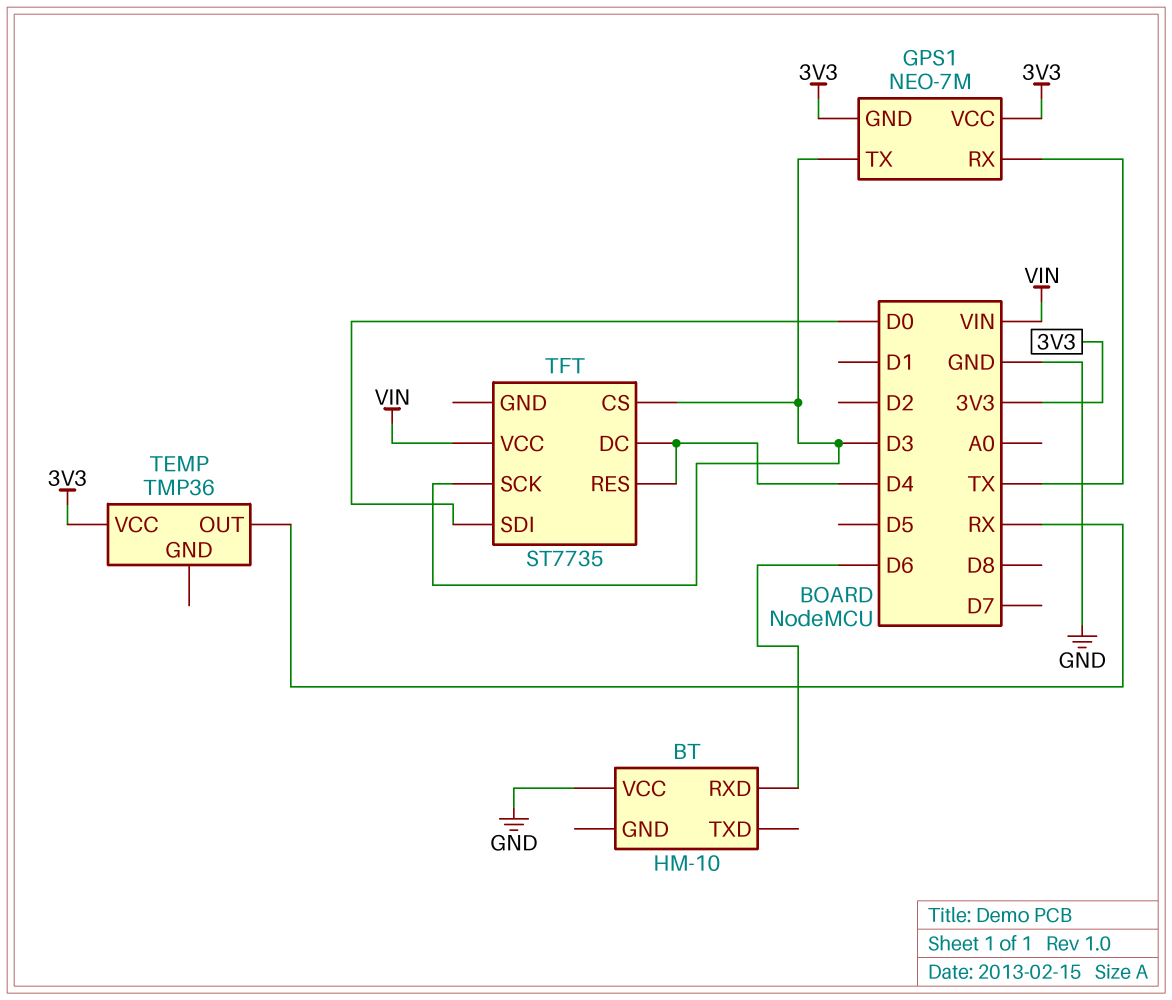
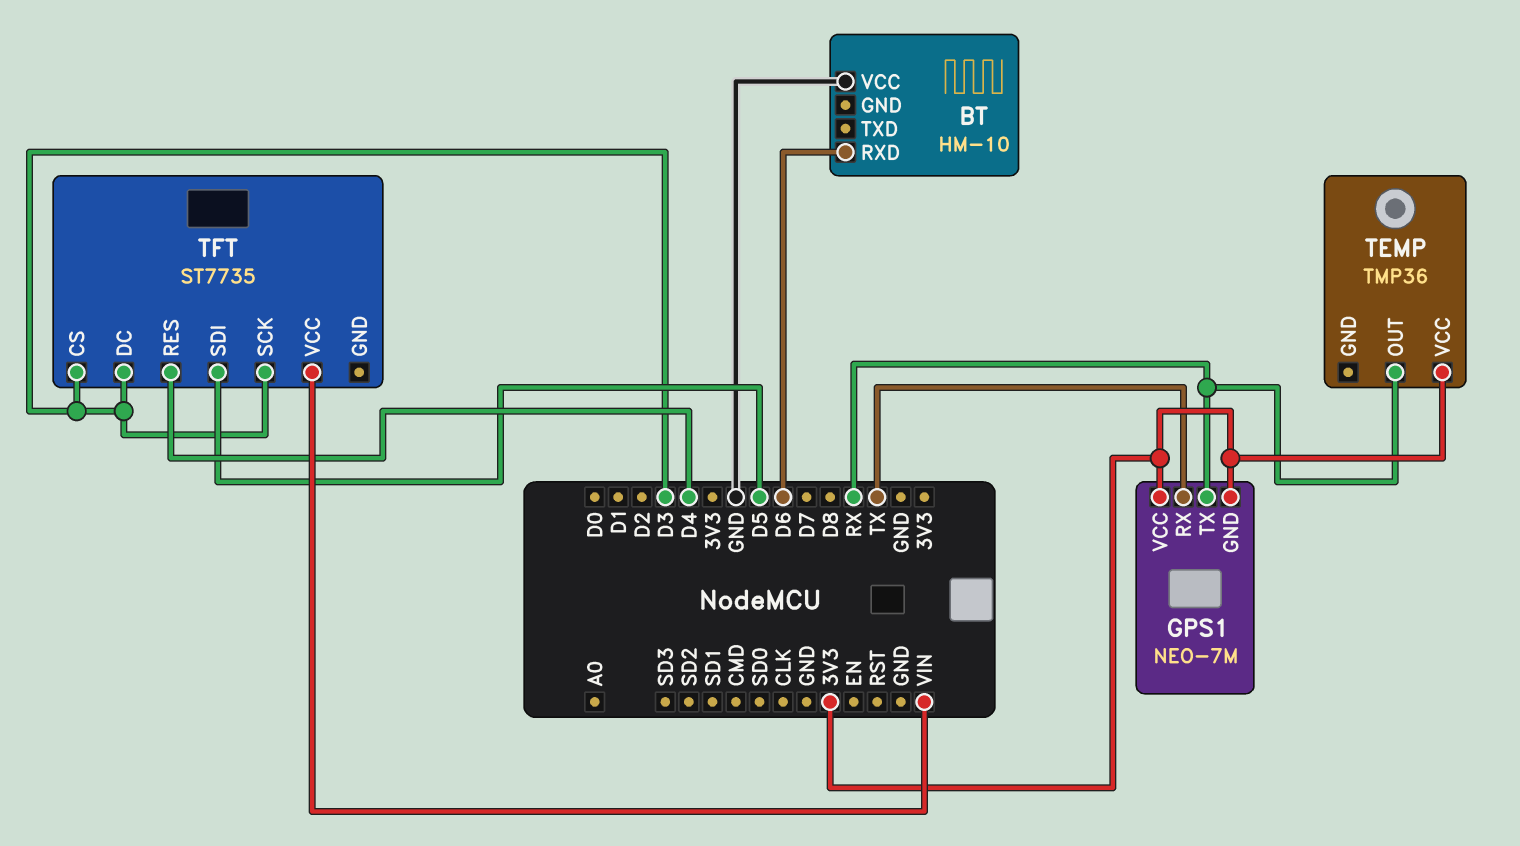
GPS1 pin TX: D3 -> RX
TFT pin DC: D4 -> D3
TFT pin SDI: D0 -> D5

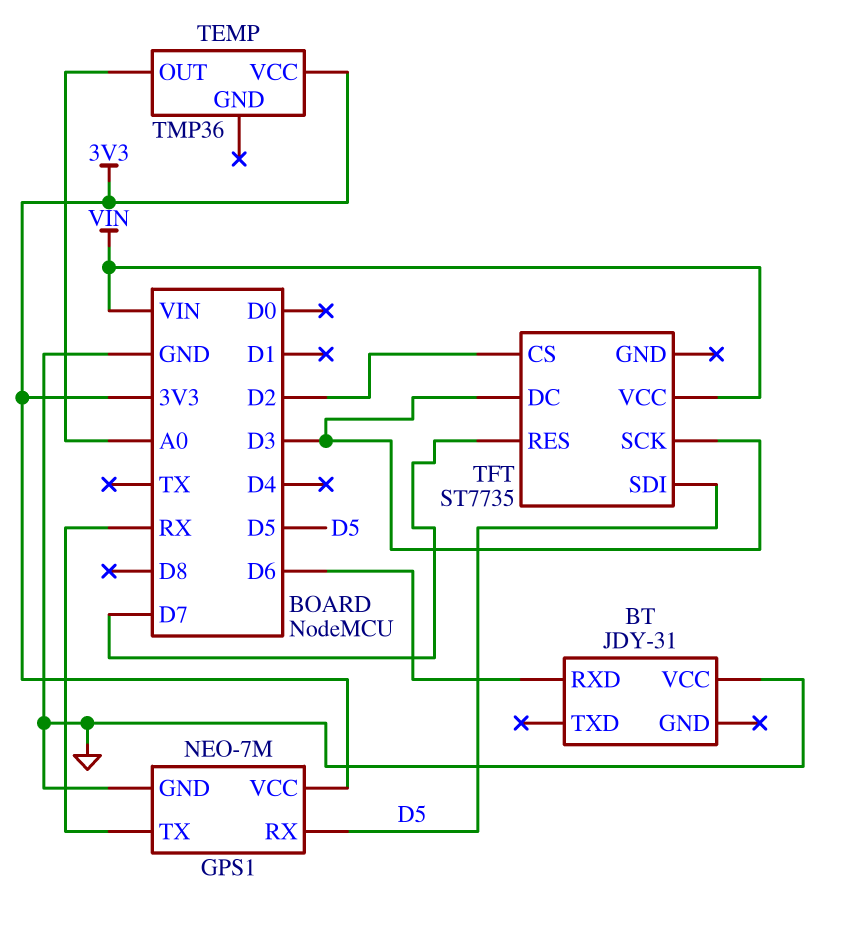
BT: HM-10 -> JDY-31
GPS1 pin GND: 3V3 -> GND
GPS1 pin RX: TX -> D5
TEMP pin OUT: RX -> A0
TFT pin CS: D3 -> D2
TFT pin RES: D4 -> D7

